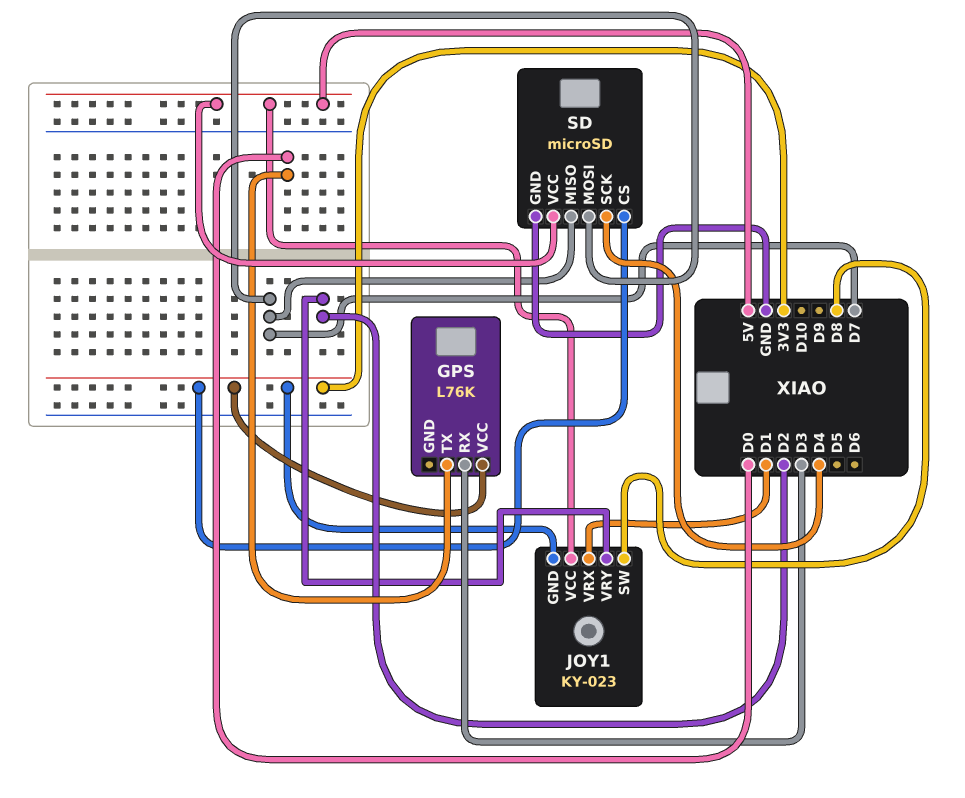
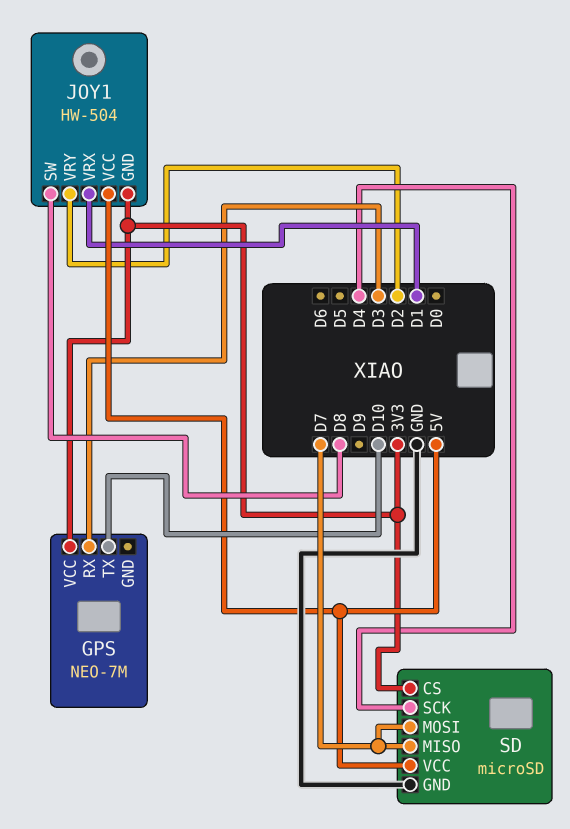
GPS: L76K -> NEO-7M
GPS pin TX: D0 -> D10
JOY1: KY-023 -> HW-504

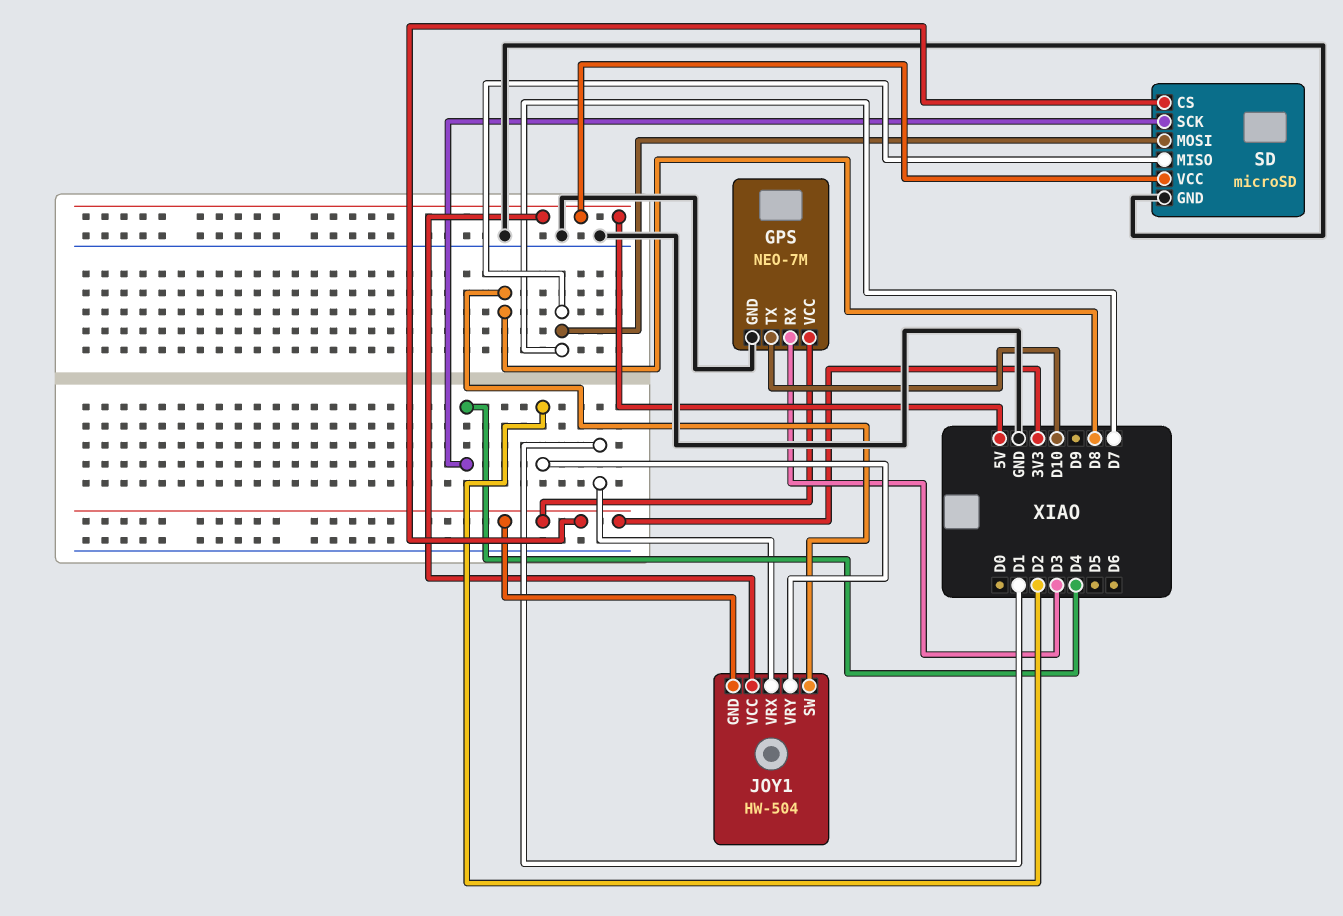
GPS pin GND: none -> GND

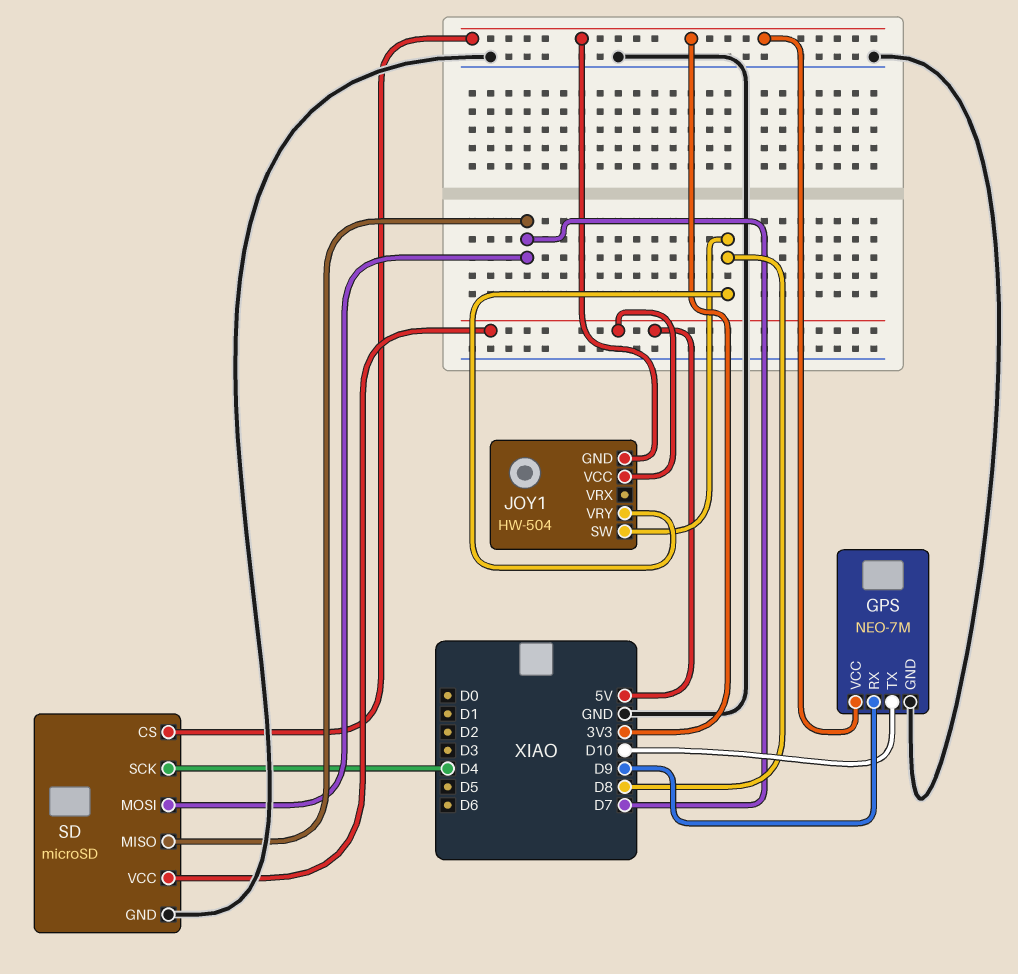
GPS pin RX: D3 -> D9
JOY1 pin VRX: D1 -> none
JOY1 pin VRY: D2 -> D8

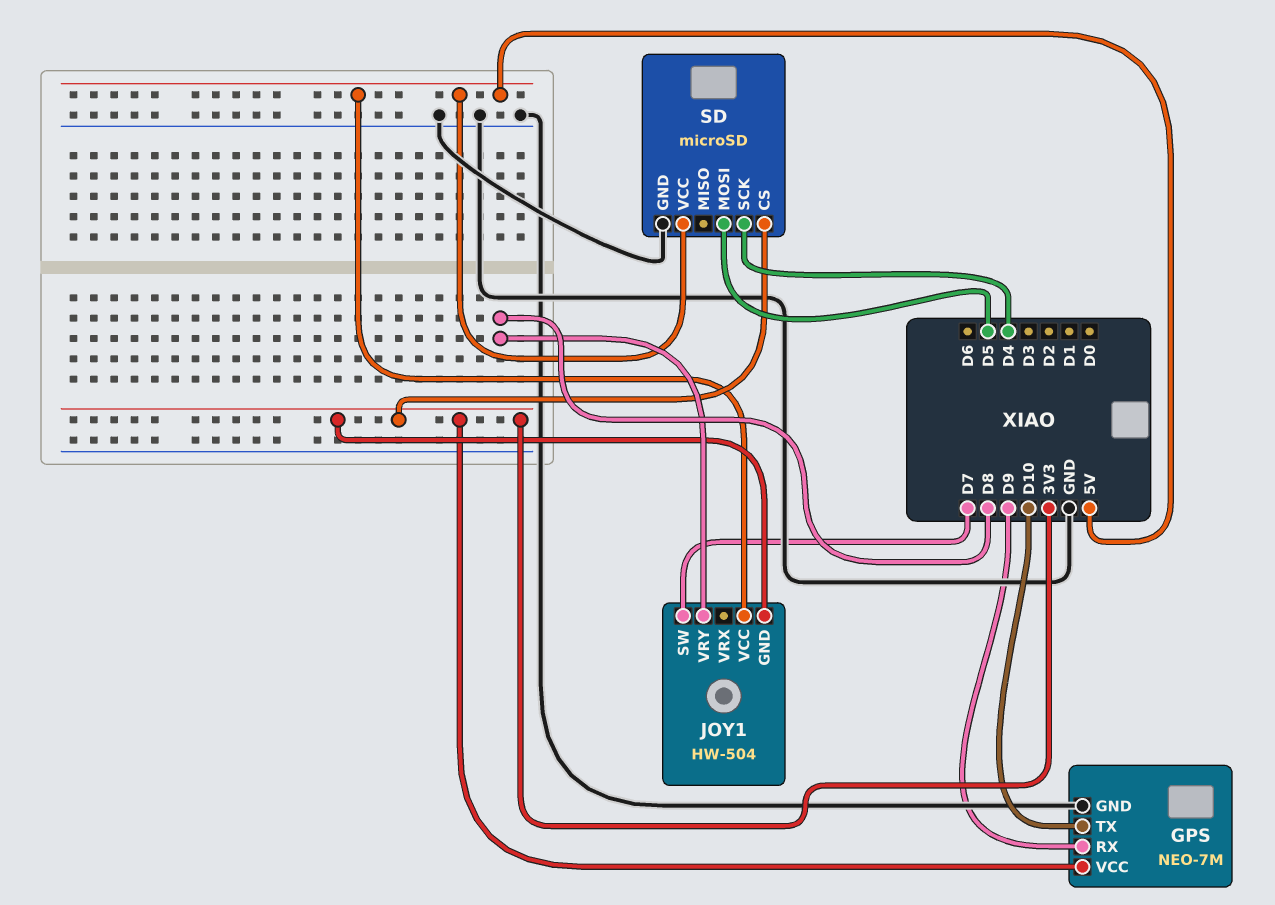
JOY1 pin SW: D8 -> D7
SD pin MISO: D7 -> none
SD pin MOSI: D7 -> D5

